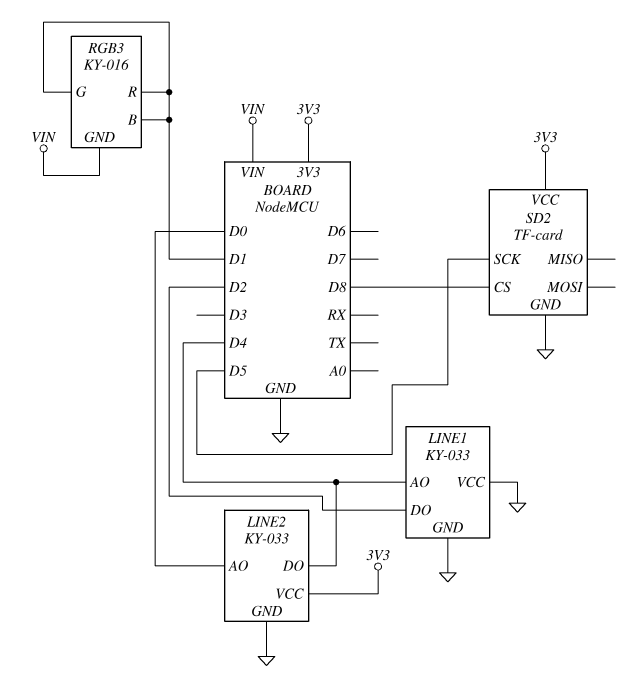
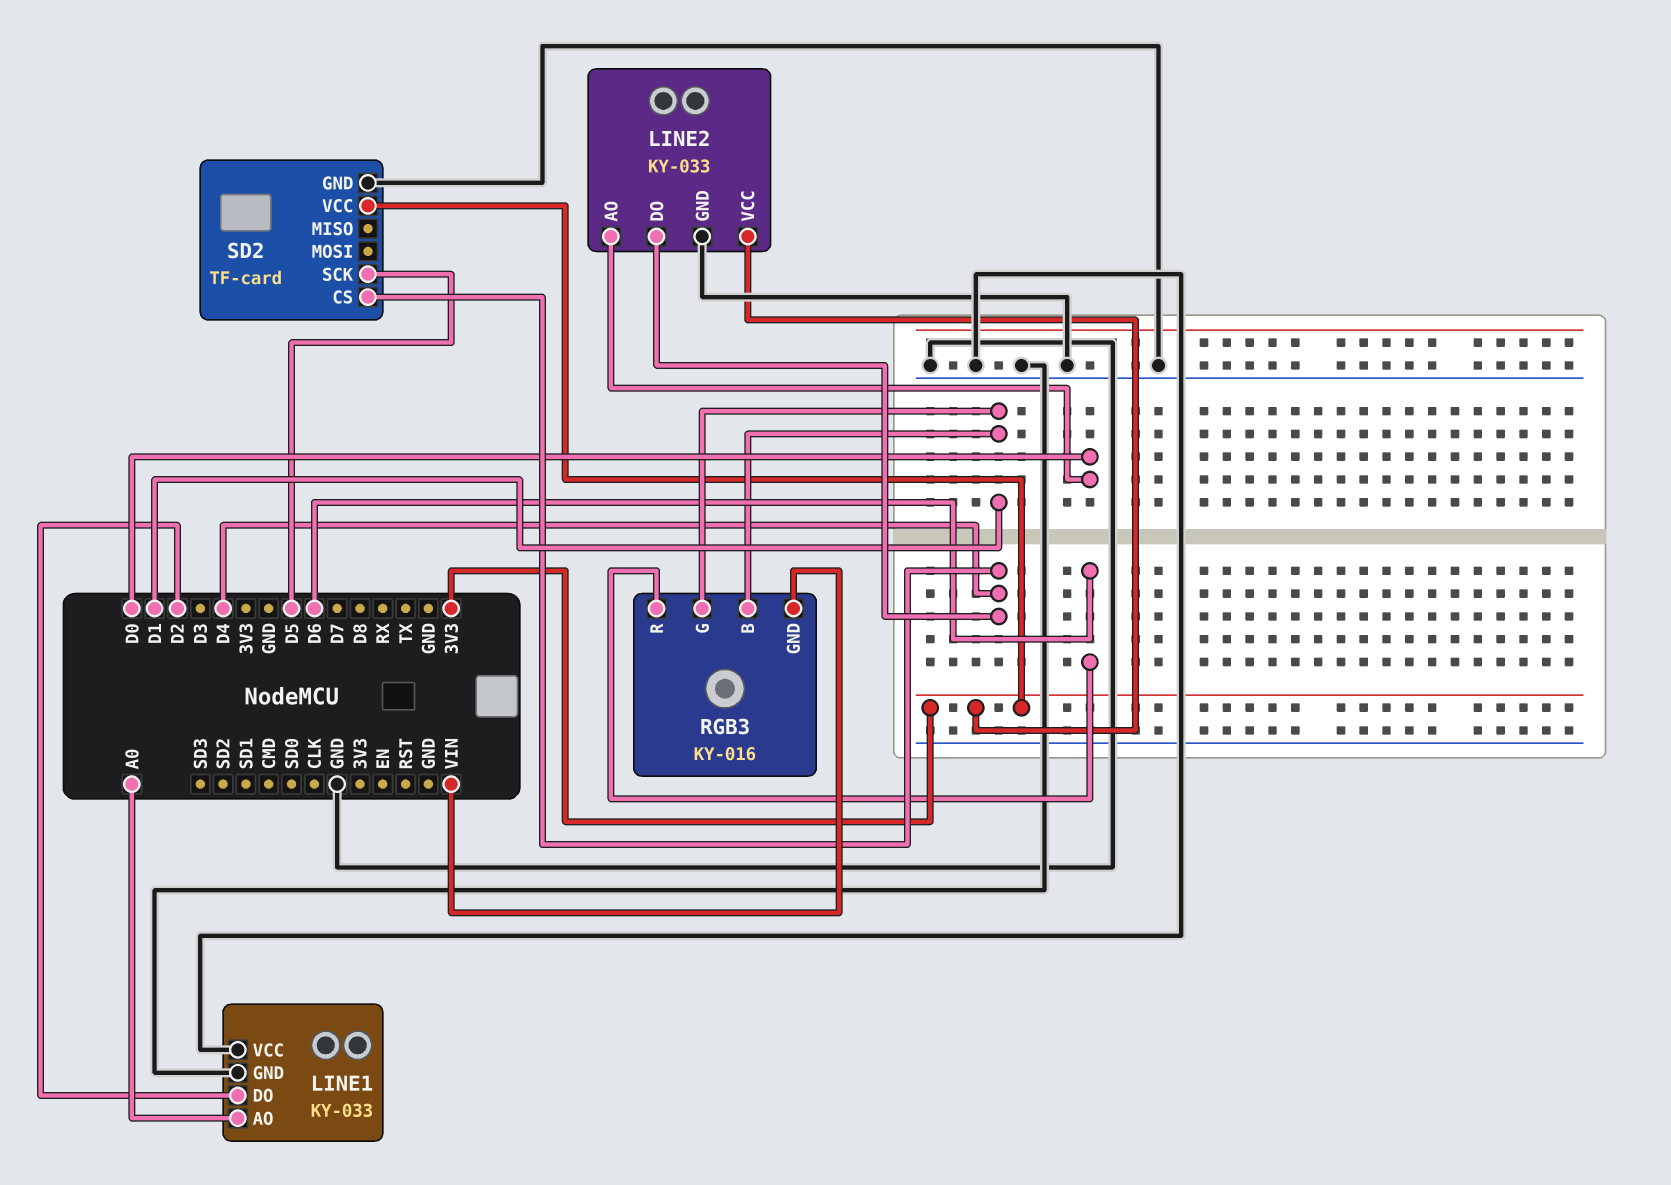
LINE1 pin AO: D4 -> A0
RGB3 pin R: D1 -> D6
SD2 pin CS: D8 -> D4

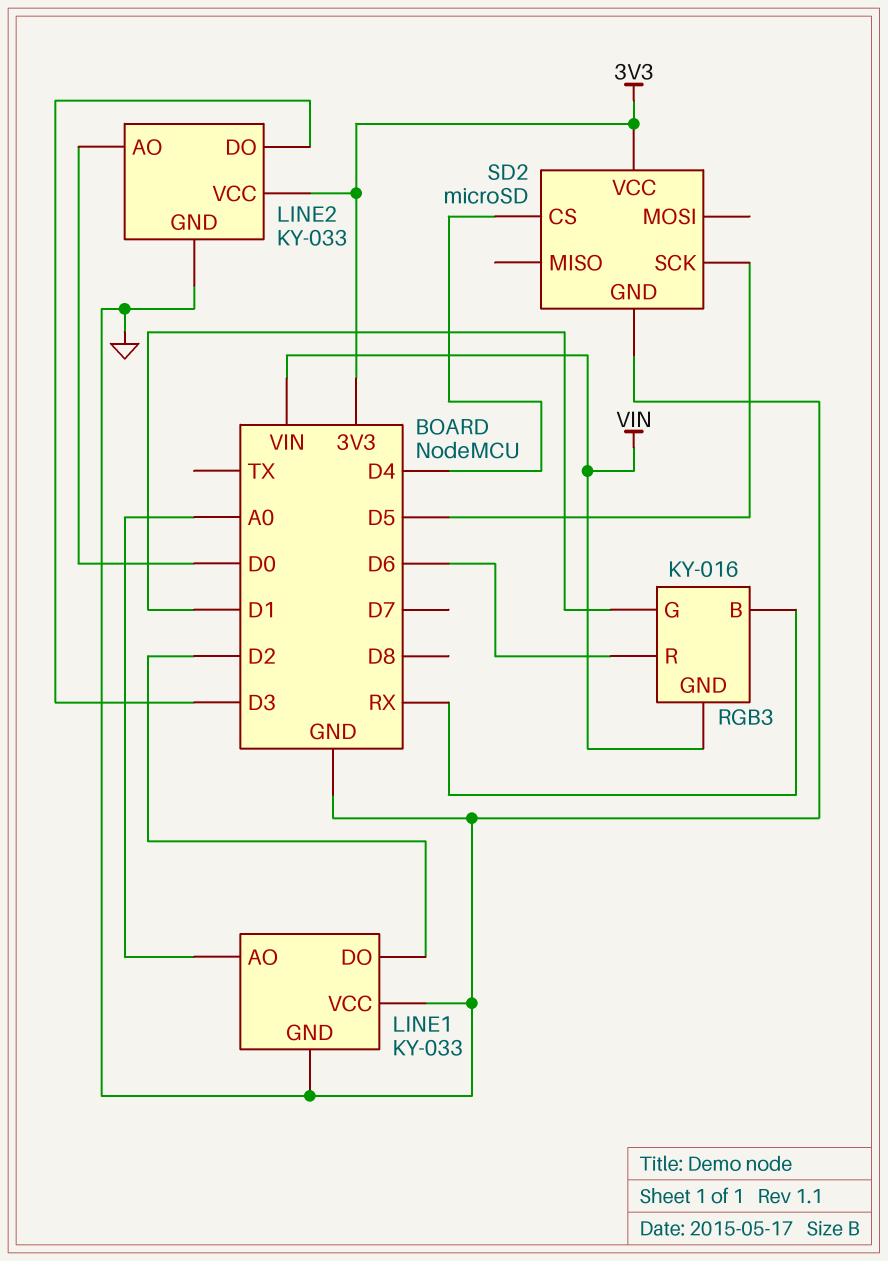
LINE2 pin DO: D4 -> D3
RGB3 pin B: D1 -> RX
SD2: TF-card -> microSD

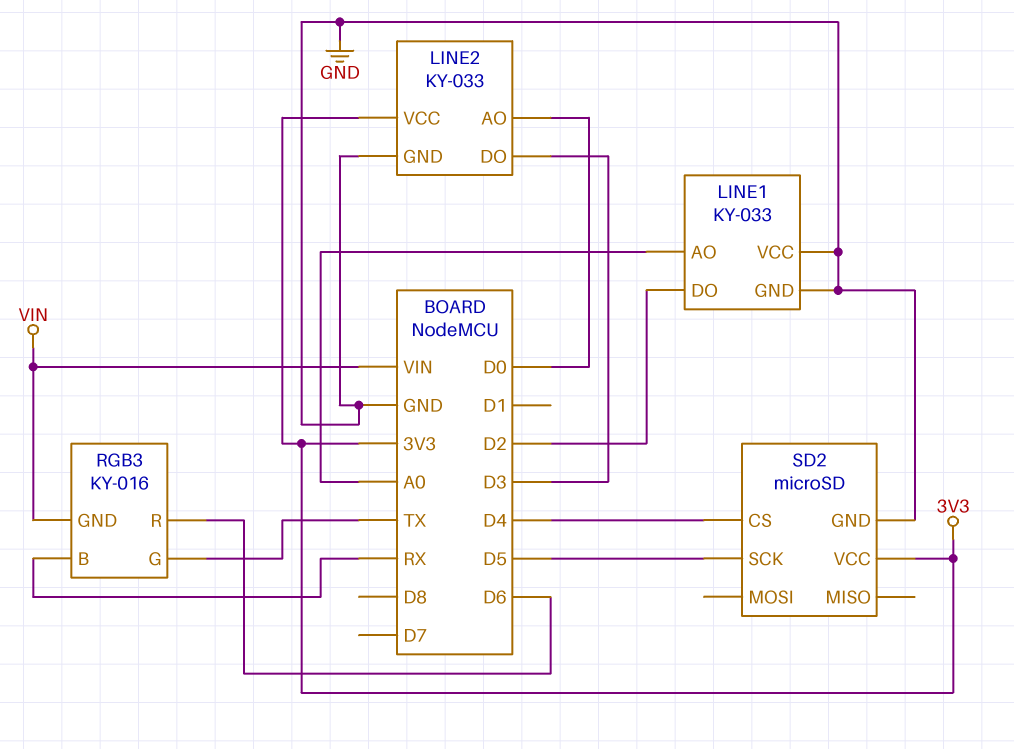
RGB3 pin G: D1 -> TX

